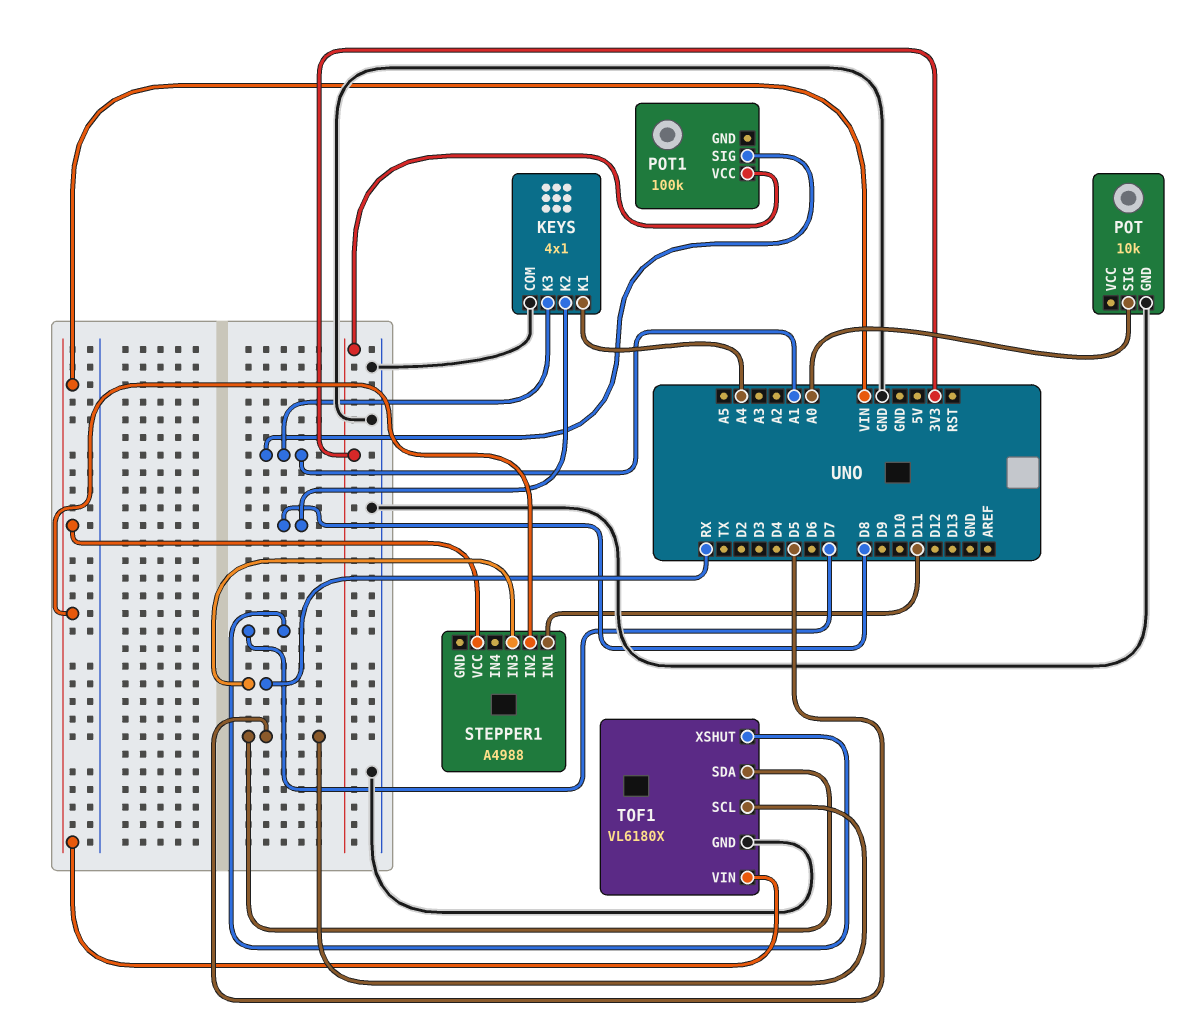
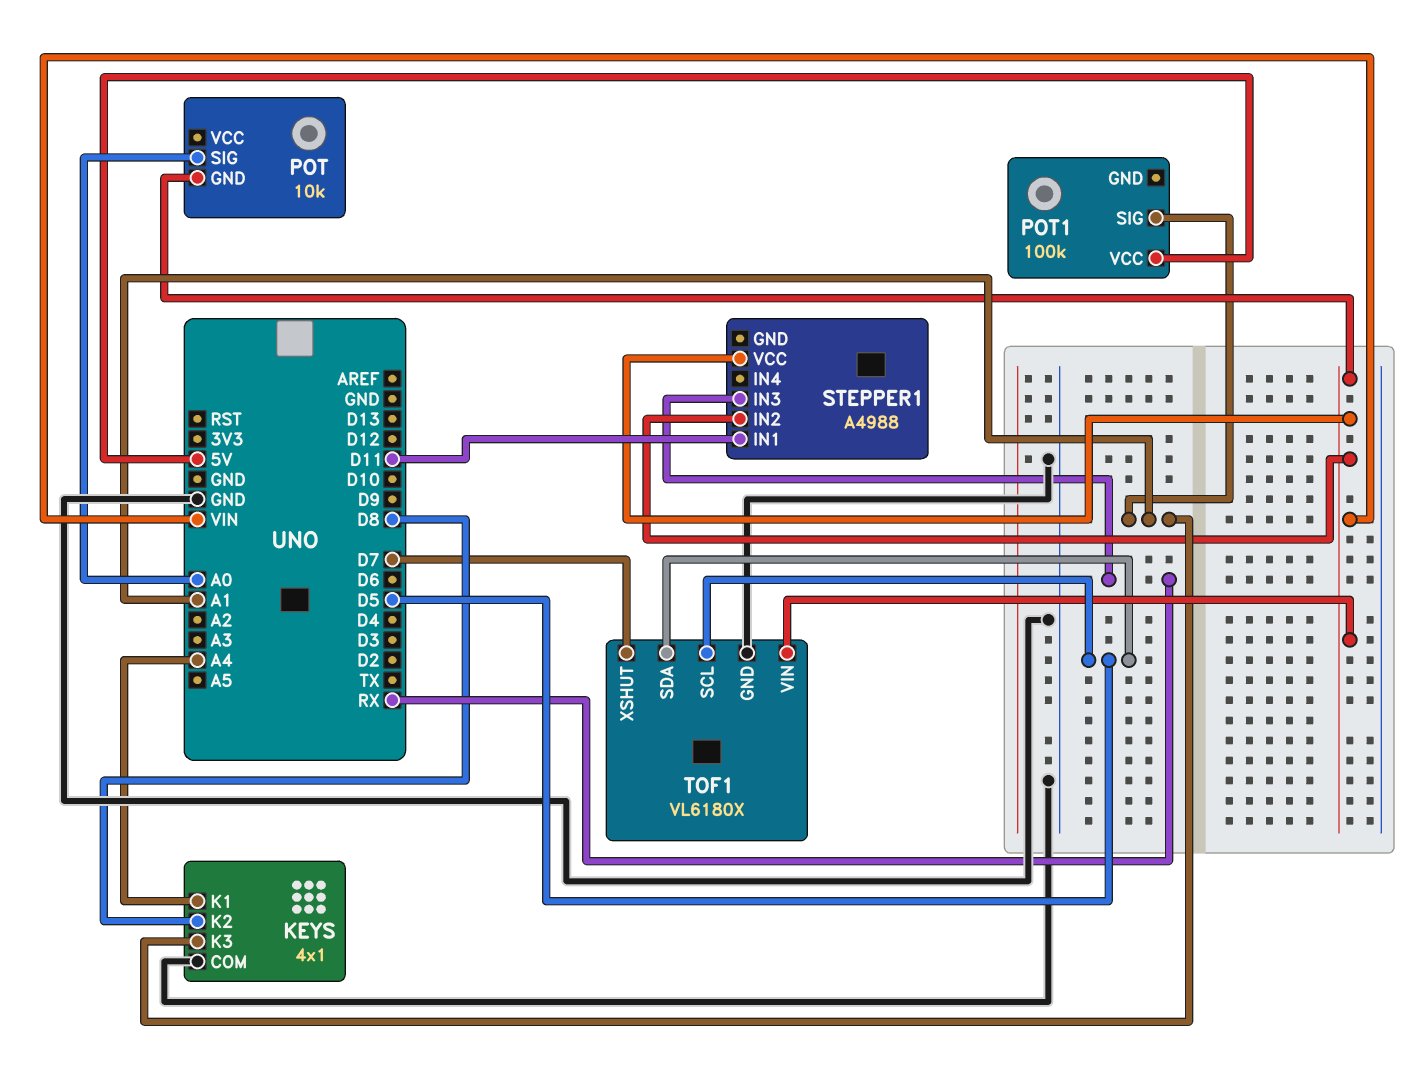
POT pin GND: GND -> VIN
POT1 pin VCC: 3V3 -> 5V

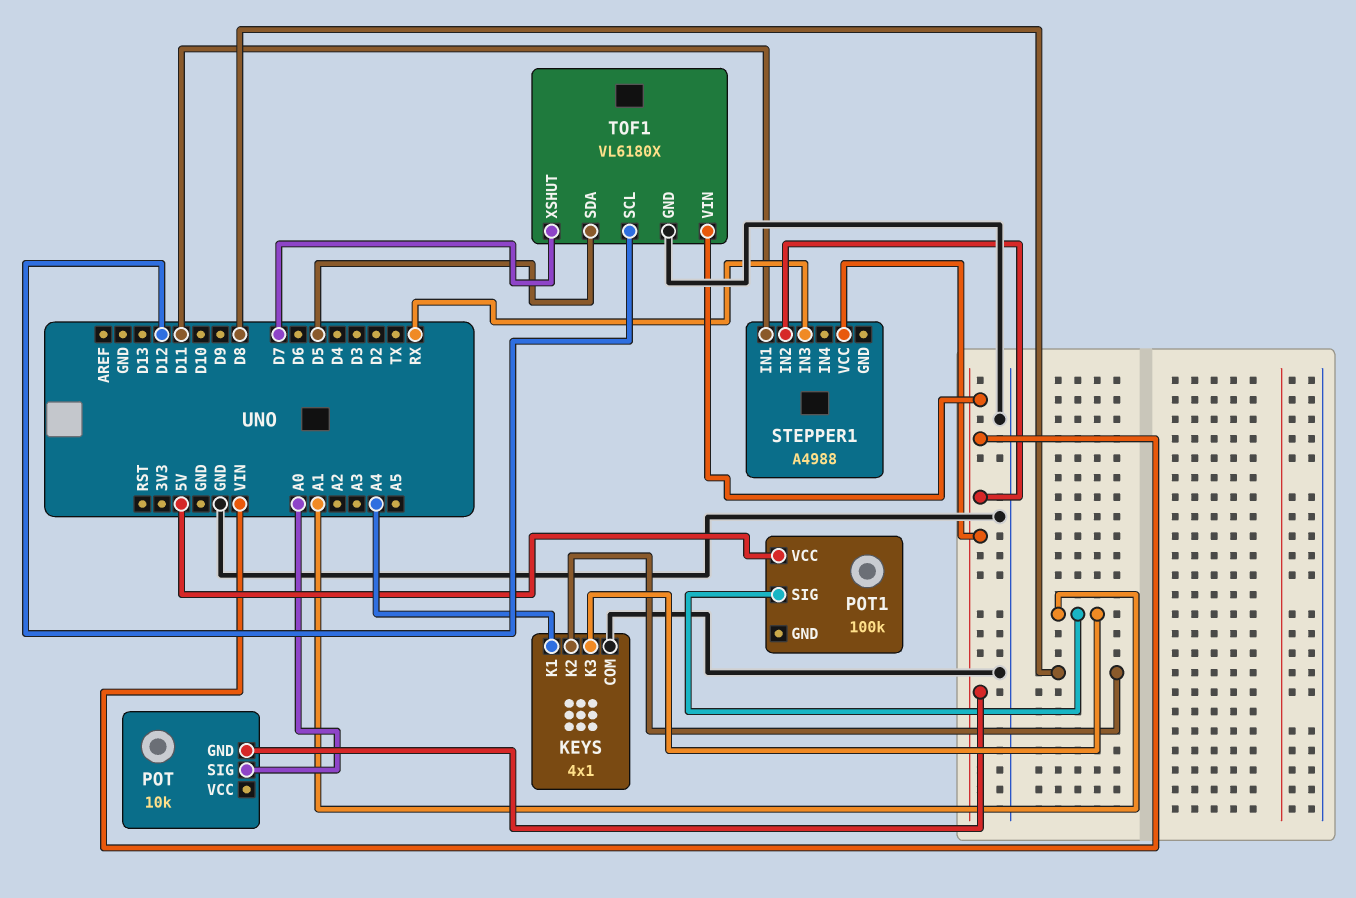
TOF1 pin SCL: D5 -> D12

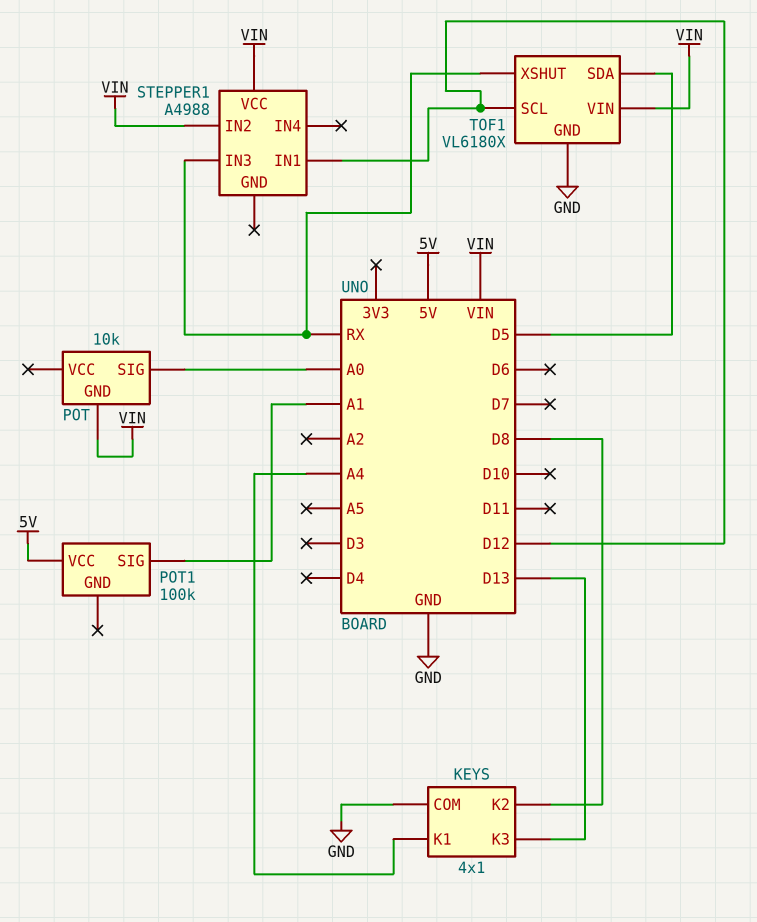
KEYS pin K3: A1 -> D13
STEPPER1 pin IN1: D11 -> D12
TOF1 pin XSHUT: D7 -> RX

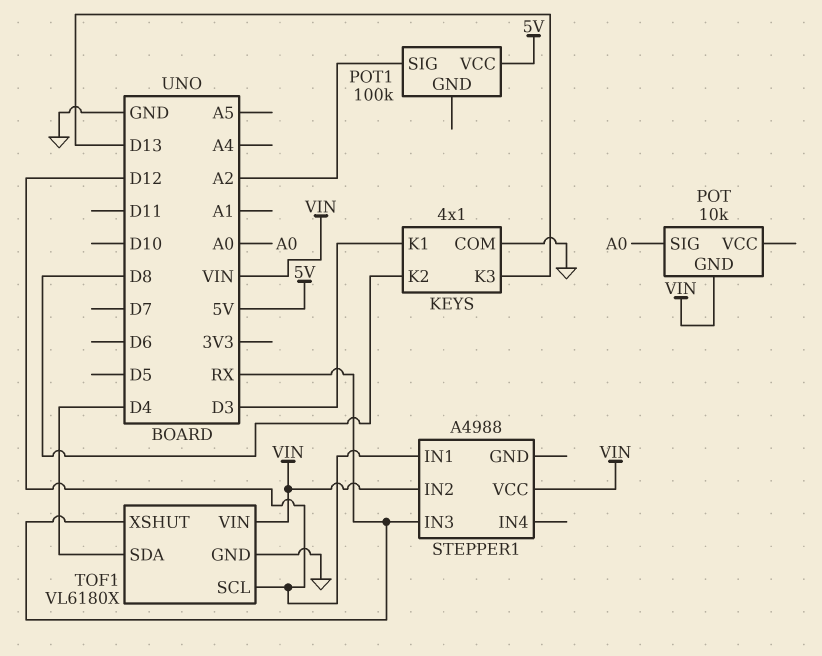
KEYS pin K1: A4 -> D3
POT1 pin SIG: A1 -> A2
TOF1 pin SDA: D5 -> D4

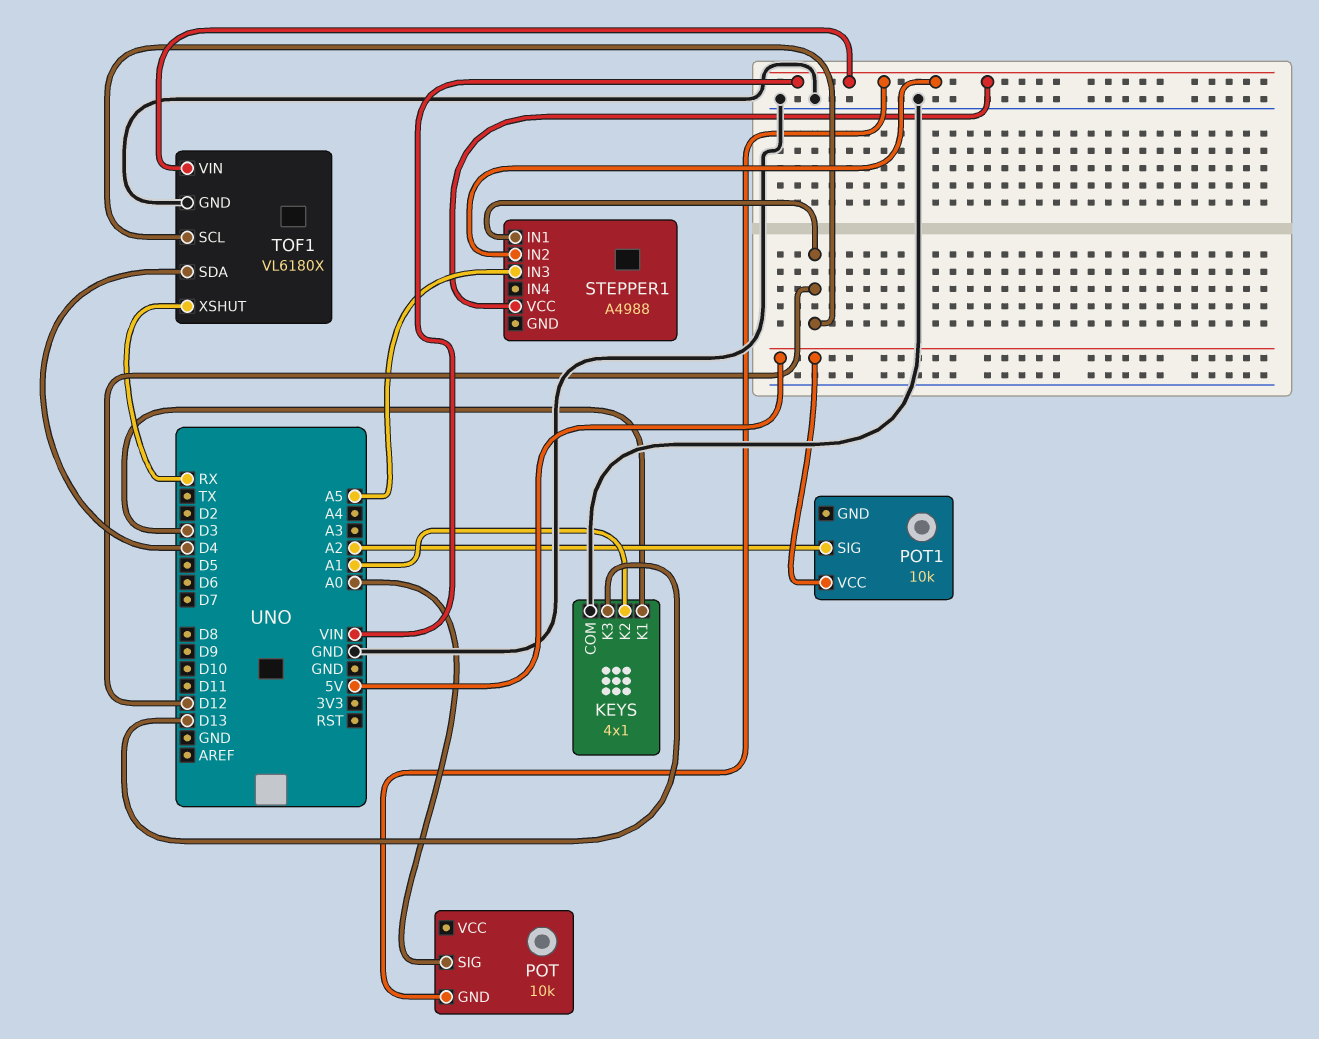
KEYS pin K2: D8 -> A1
POT1: 100k -> 10k
STEPPER1 pin IN3: RX -> A5

